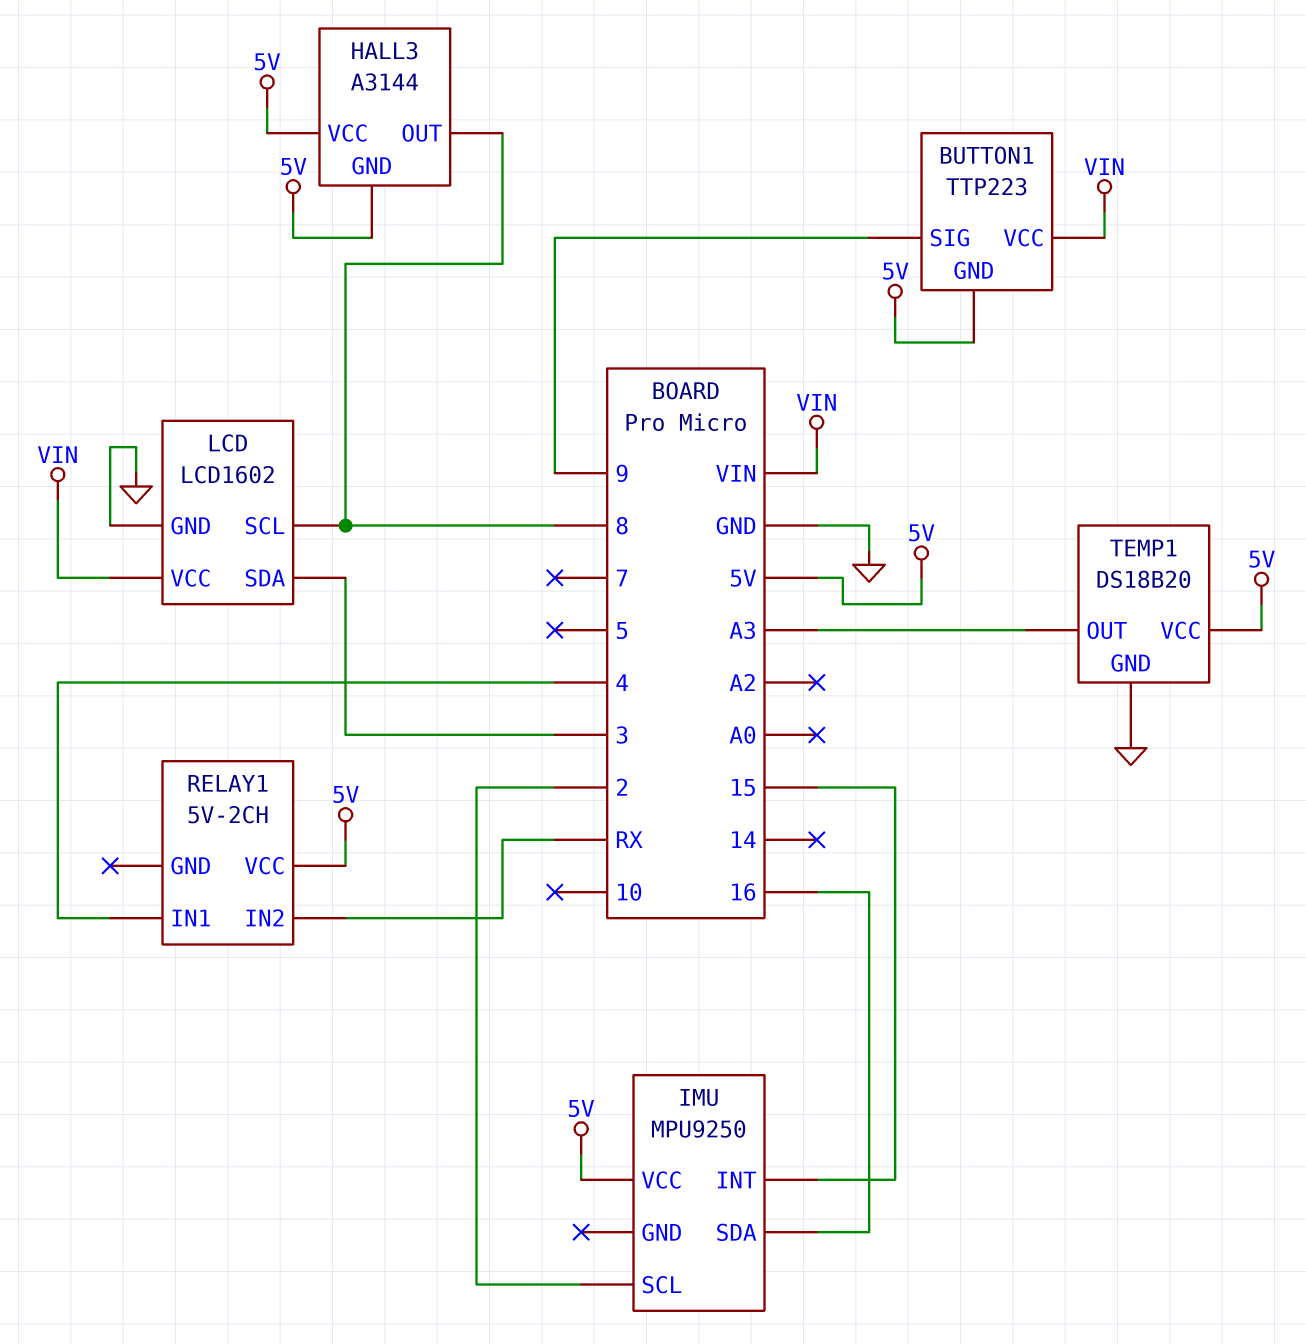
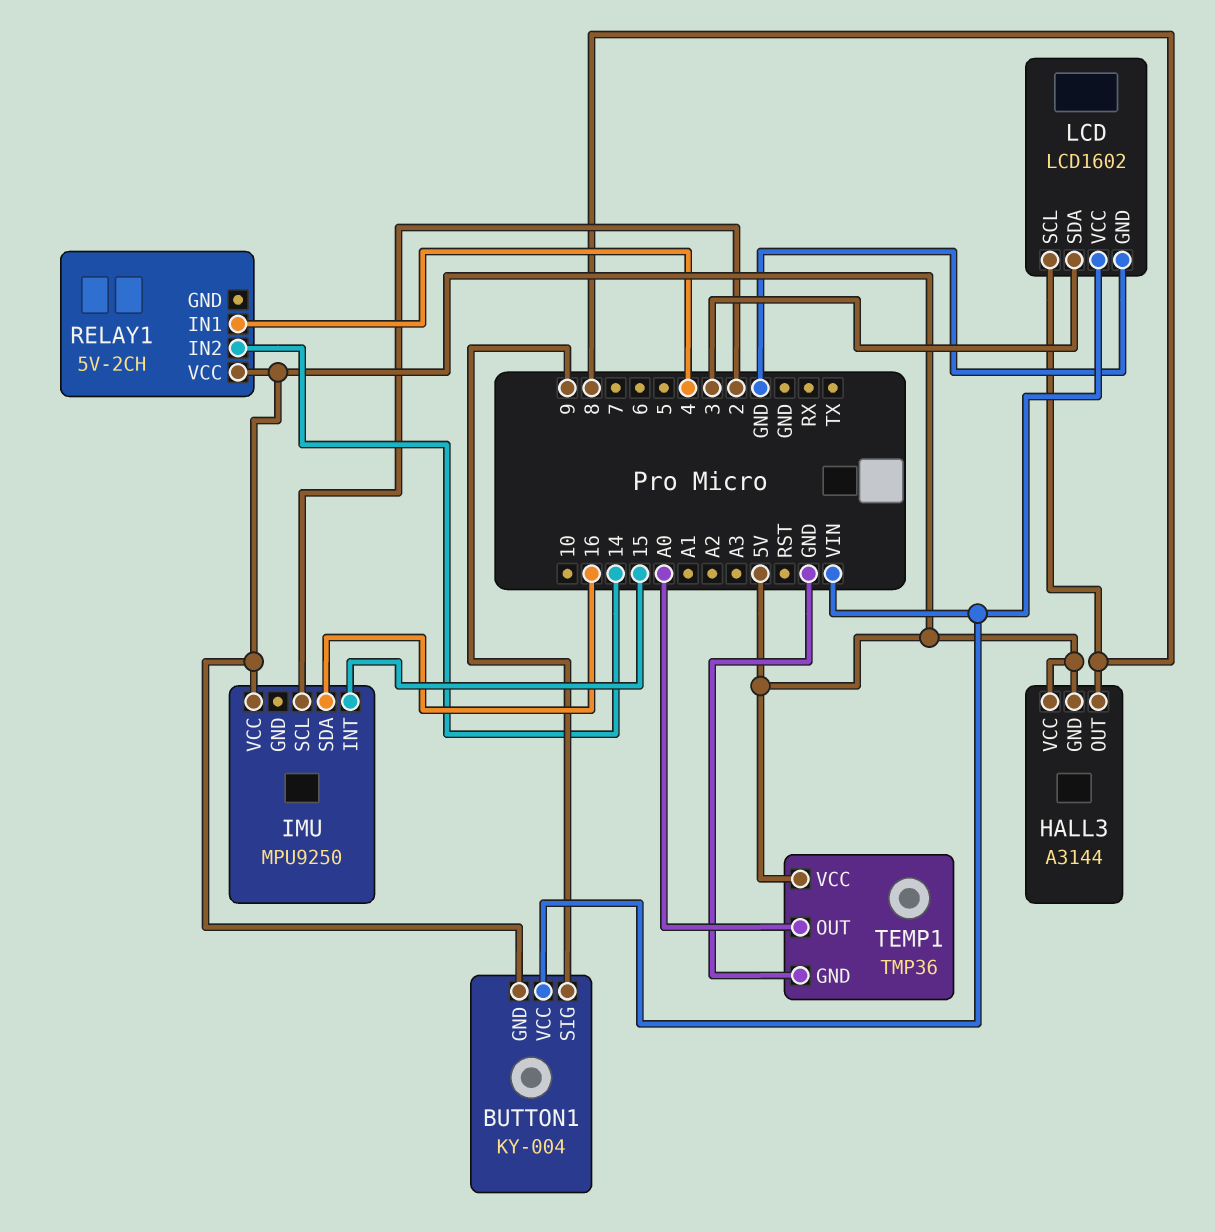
BUTTON1: TTP223 -> KY-004
RELAY1 pin IN2: RX -> 14
TEMP1: DS18B20 -> TMP36
TEMP1 pin OUT: A3 -> A0

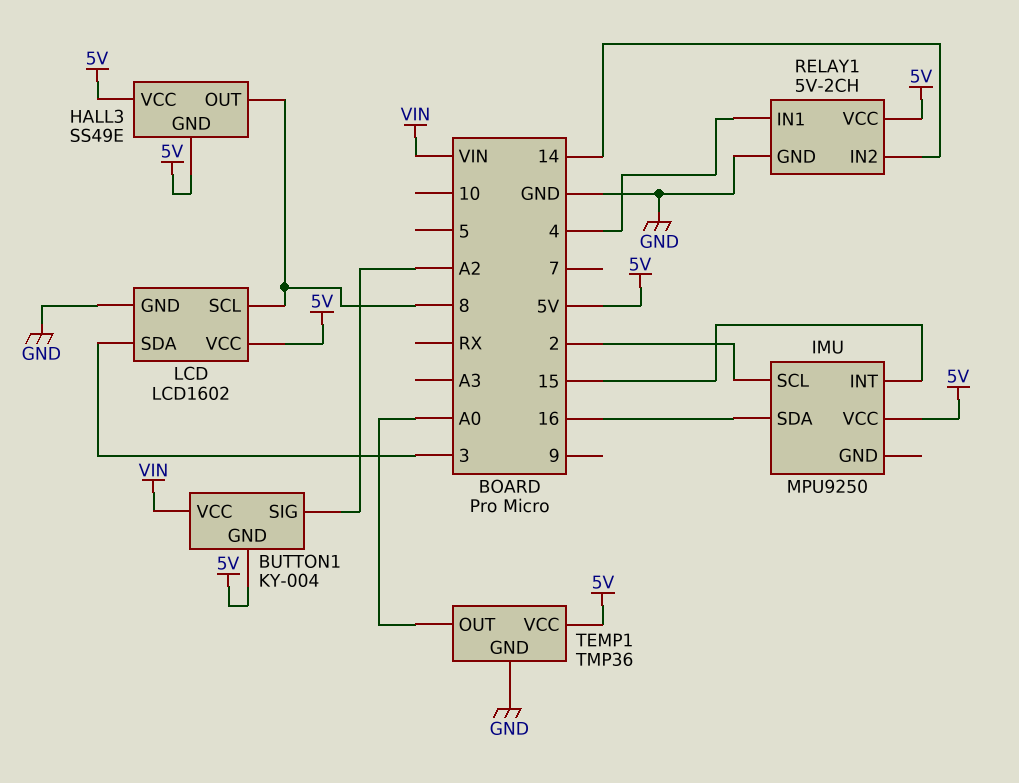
BUTTON1 pin SIG: 9 -> A2
HALL3: A3144 -> SS49E
LCD pin VCC: VIN -> 5V
RELAY1 pin GND: none -> GND

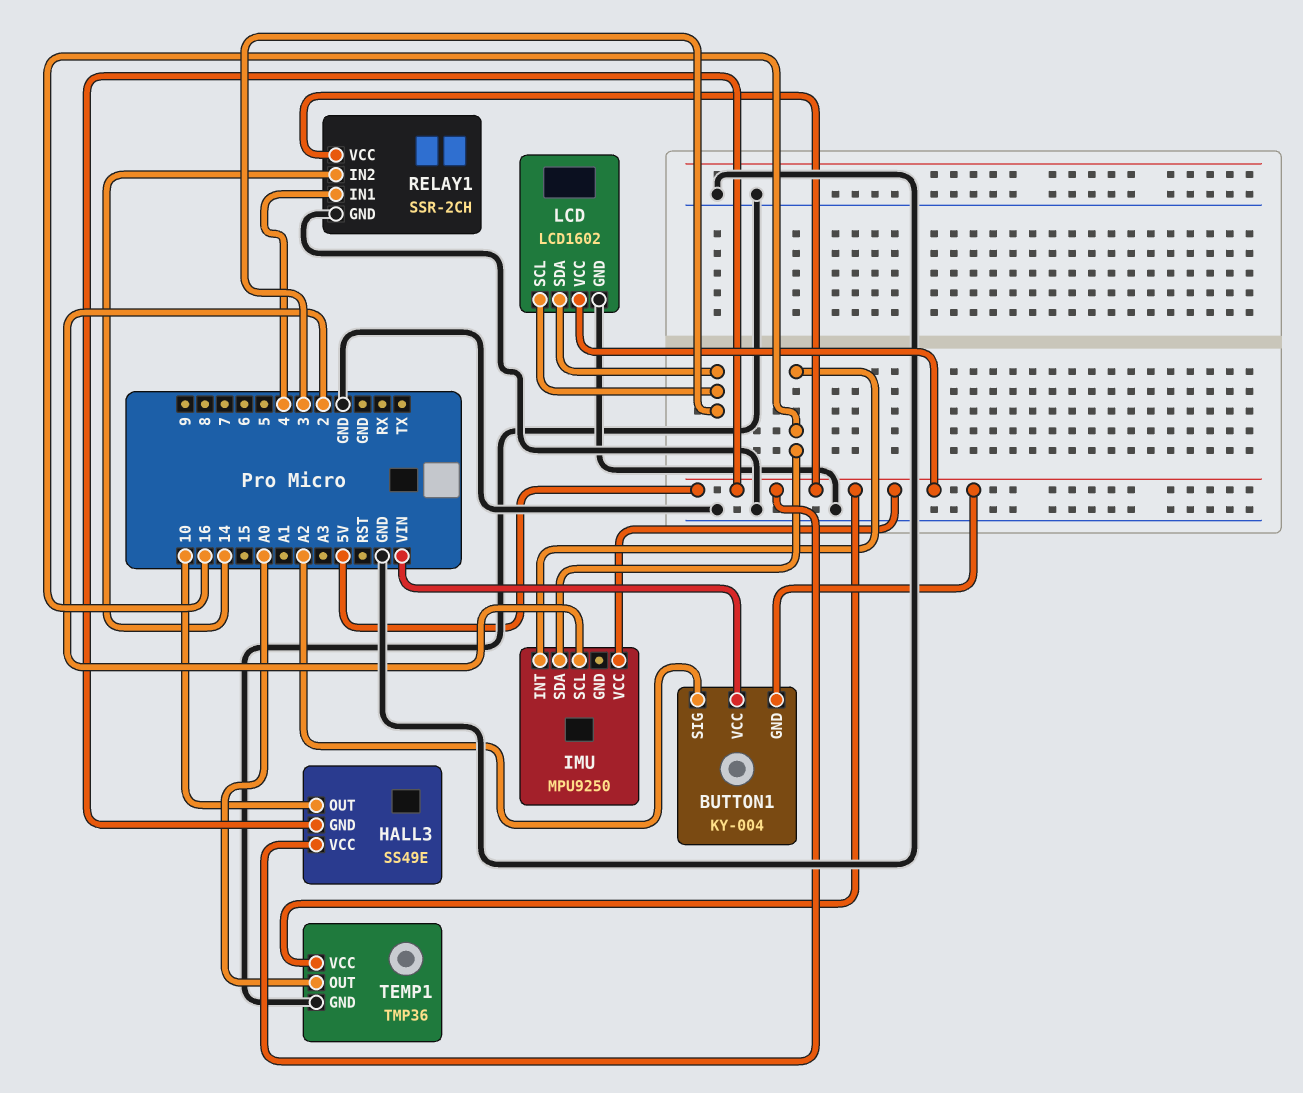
HALL3 pin OUT: 8 -> 10
IMU pin INT: 15 -> 16
LCD pin SCL: 8 -> 3
RELAY1: 5V-2CH -> SSR-2CH

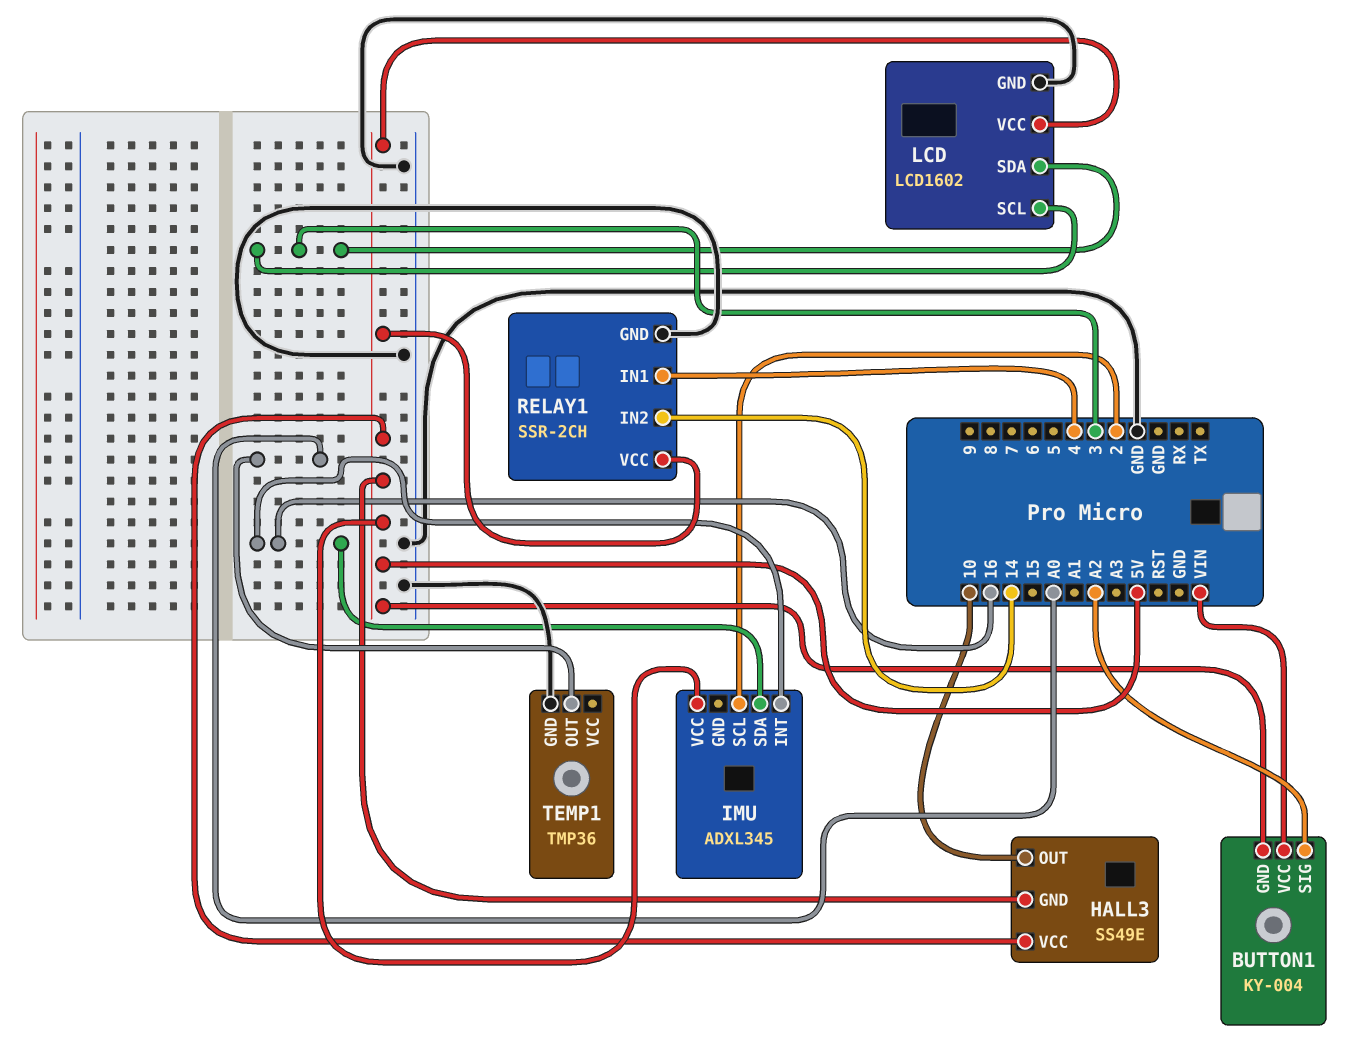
IMU: MPU9250 -> ADXL345
TEMP1 pin VCC: 5V -> none

